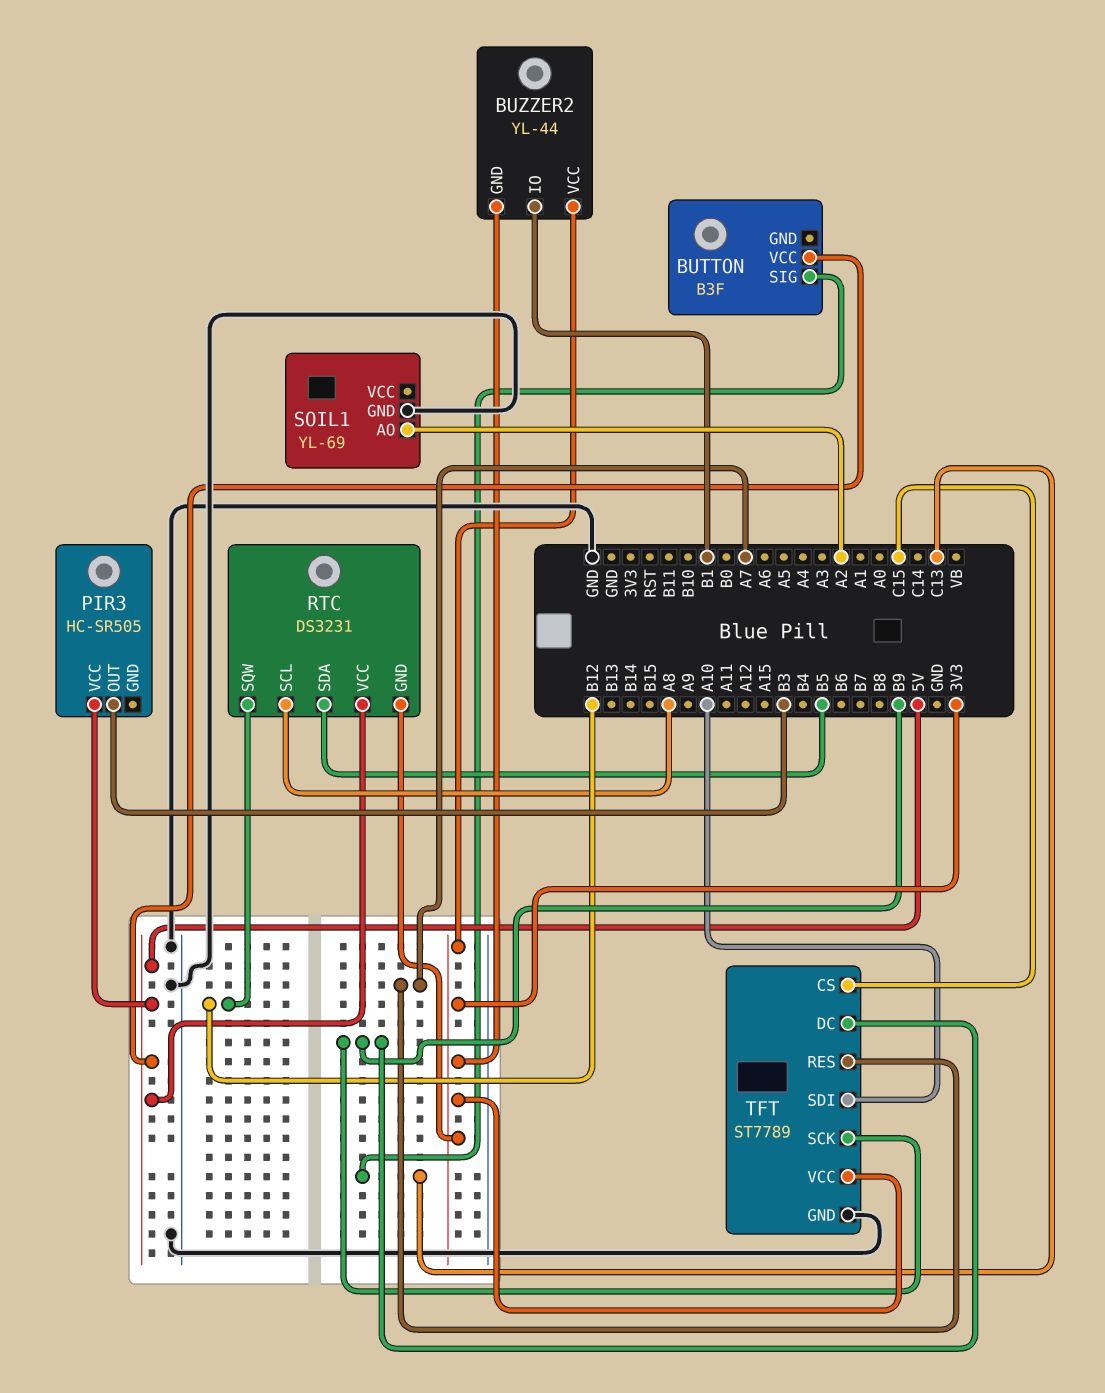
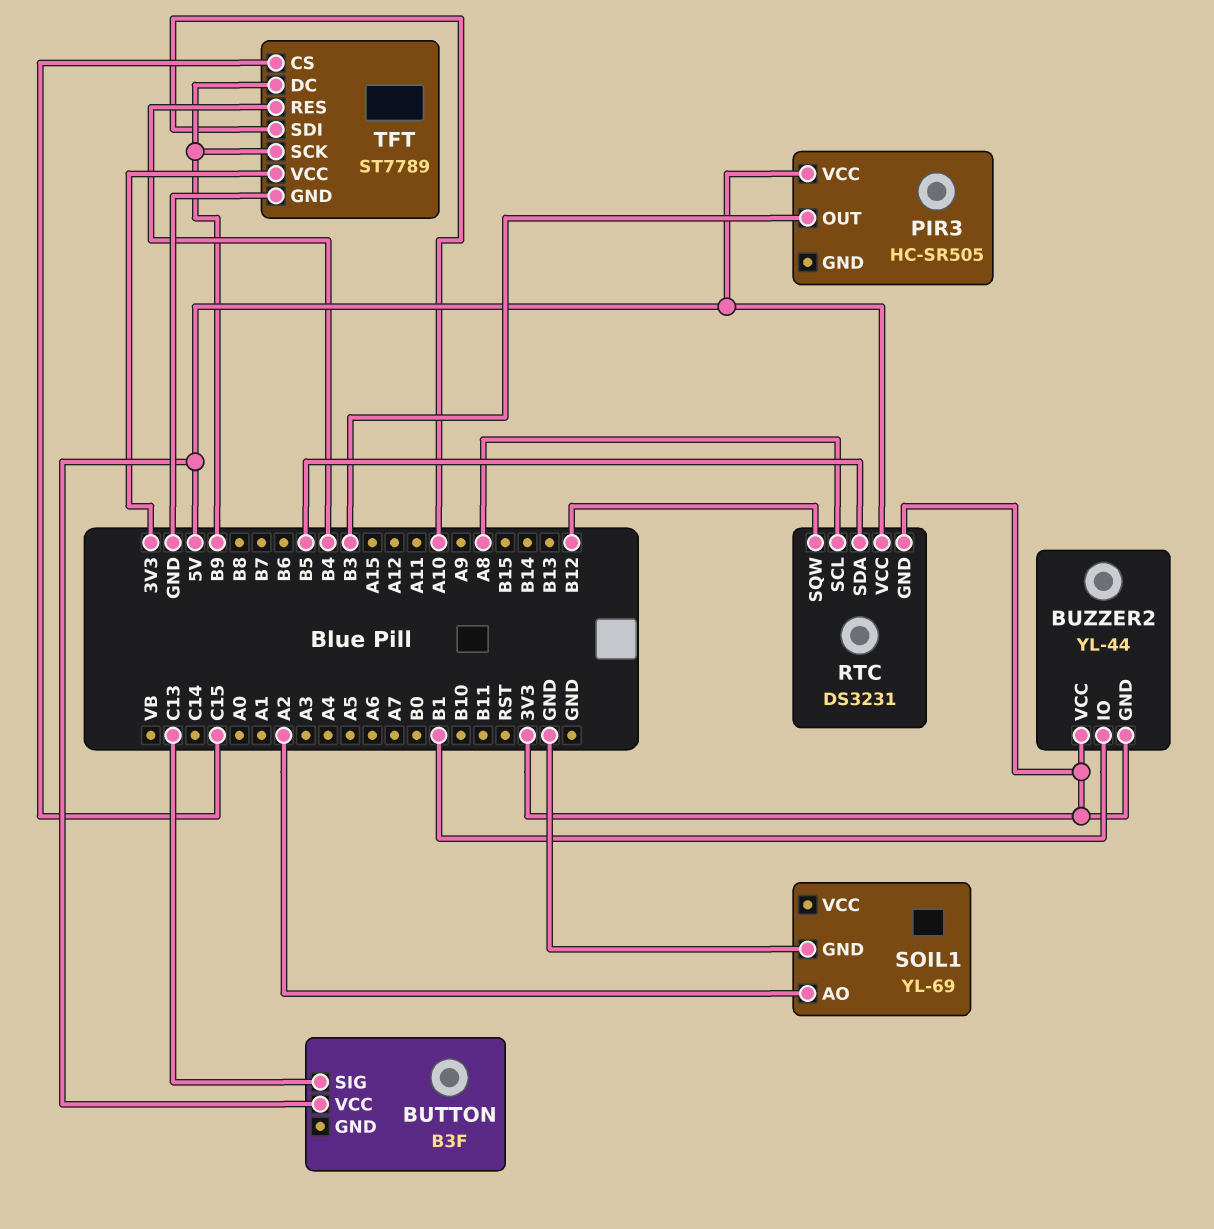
TFT pin RES: A7 -> B4

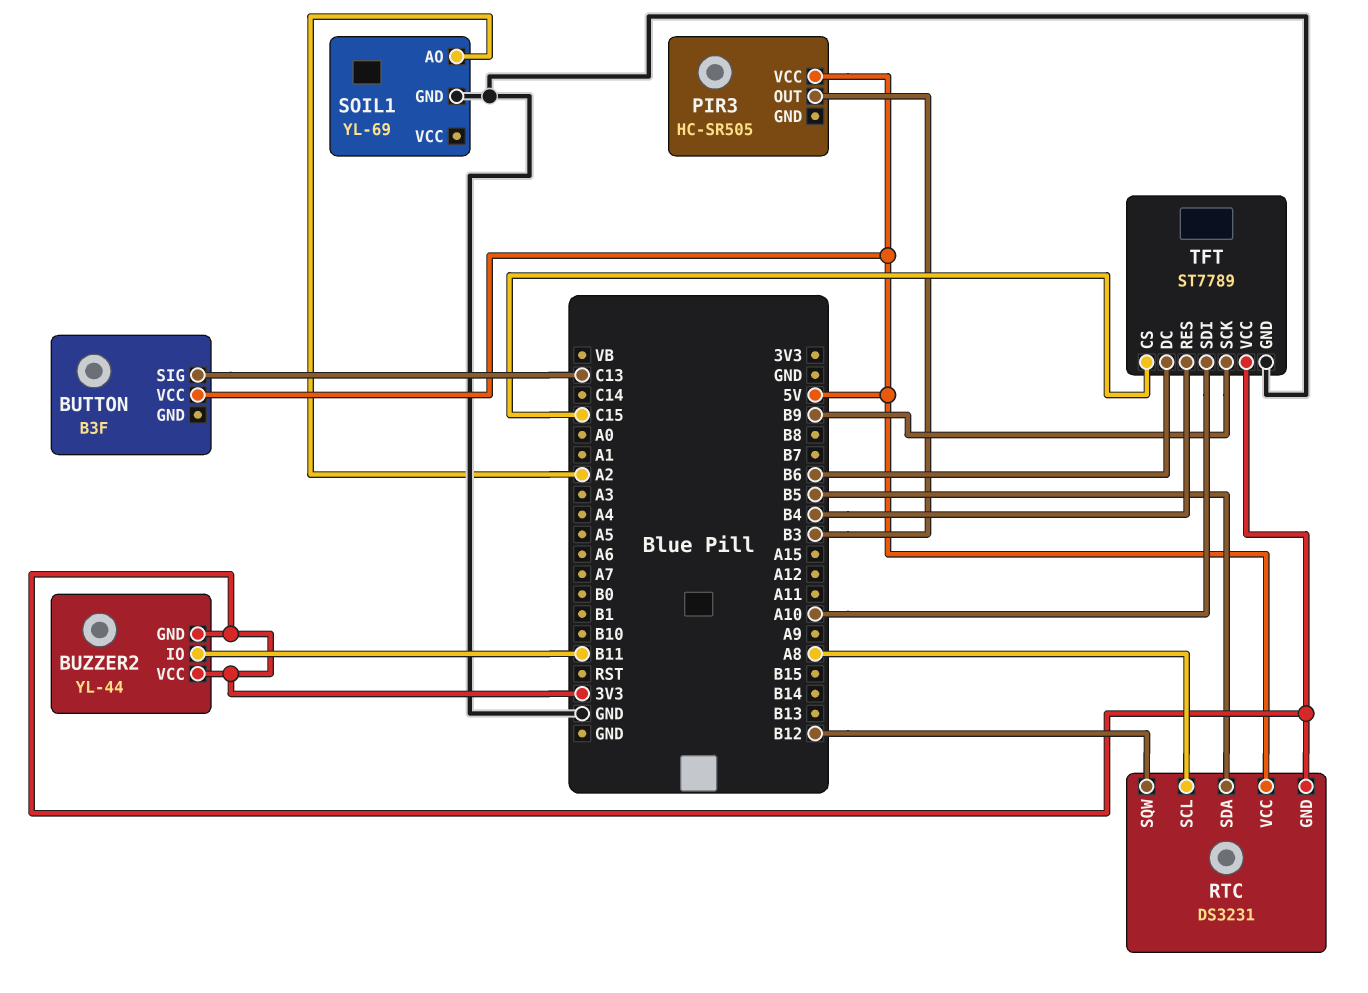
BUZZER2 pin IO: B1 -> B11
TFT pin DC: B9 -> B6

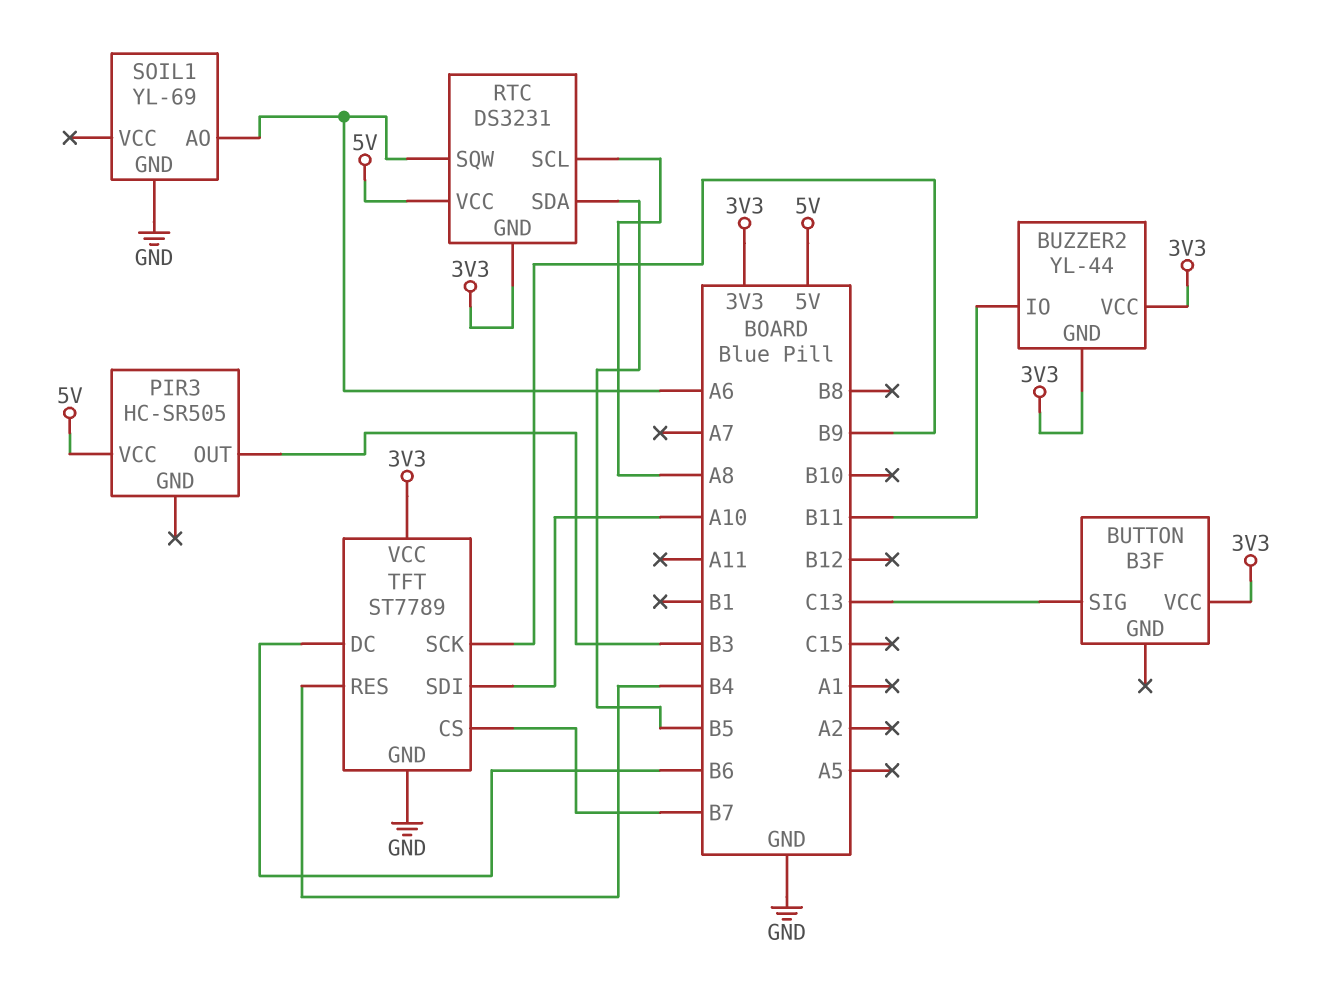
BUTTON pin VCC: 5V -> 3V3
RTC pin SQW: B12 -> A6
SOIL1 pin AO: A2 -> A6
TFT pin CS: C15 -> B7

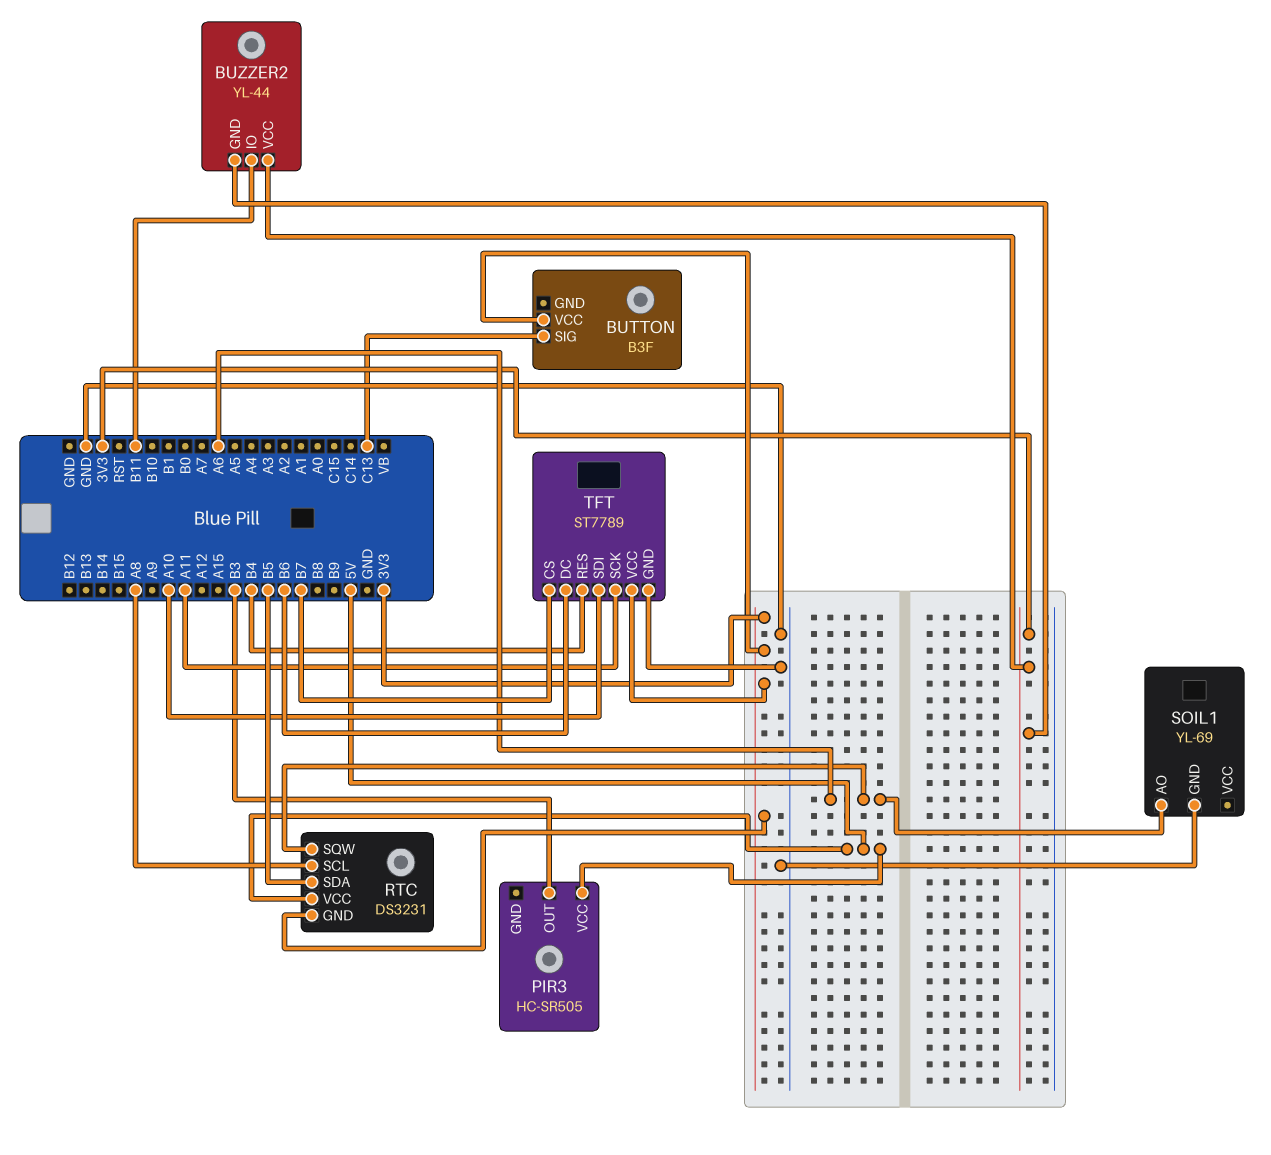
TFT pin SCK: B9 -> A11

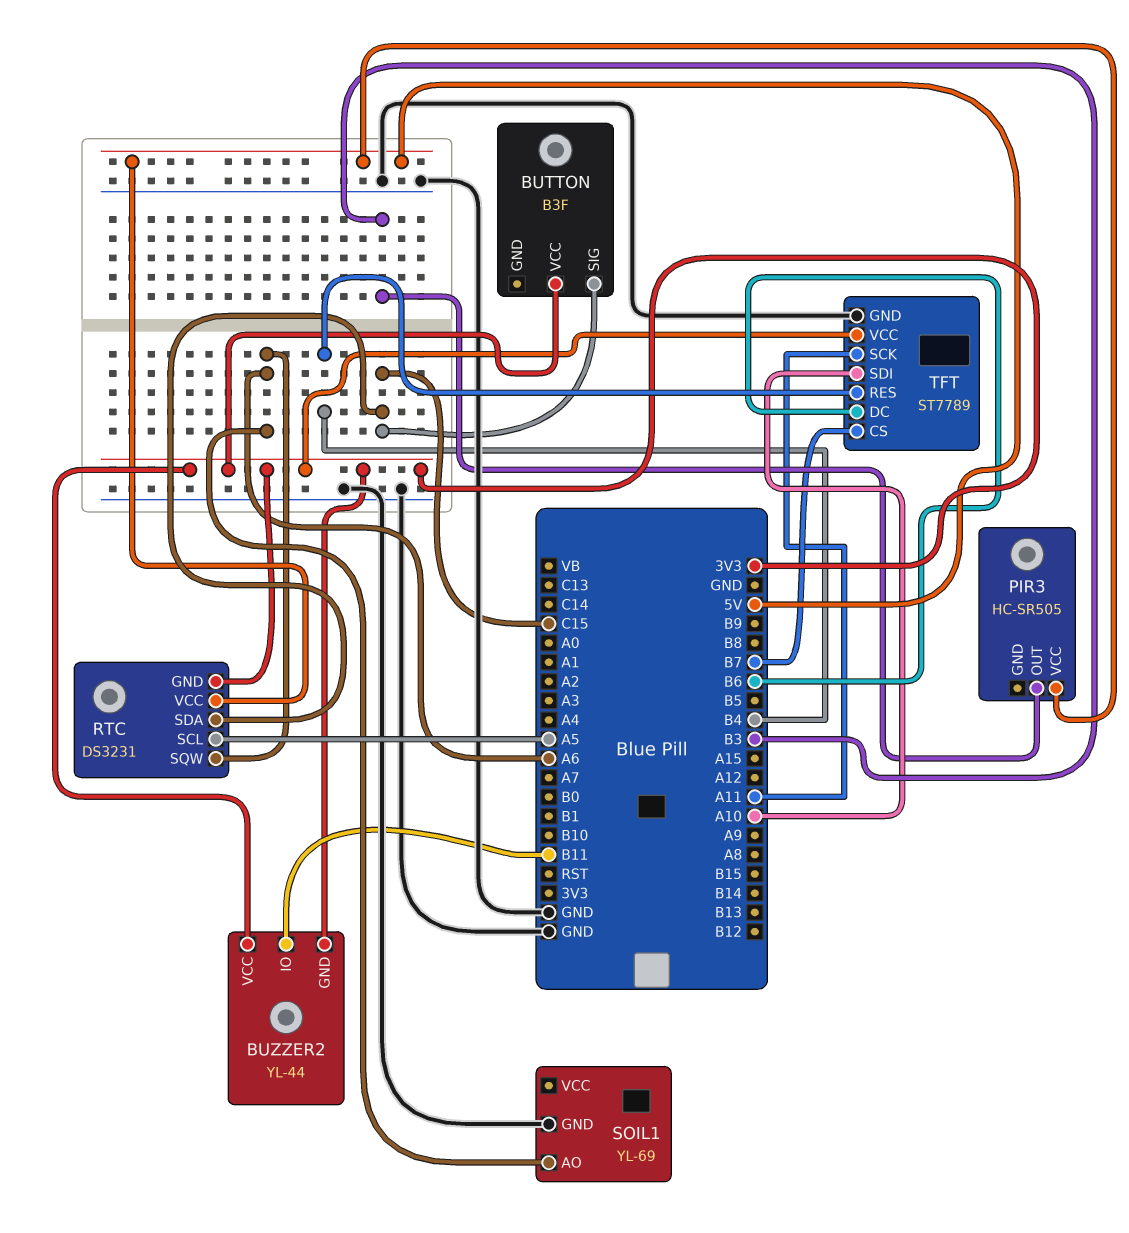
BUTTON pin SIG: C13 -> C15
RTC pin SCL: A8 -> A5
RTC pin SDA: B5 -> C15

